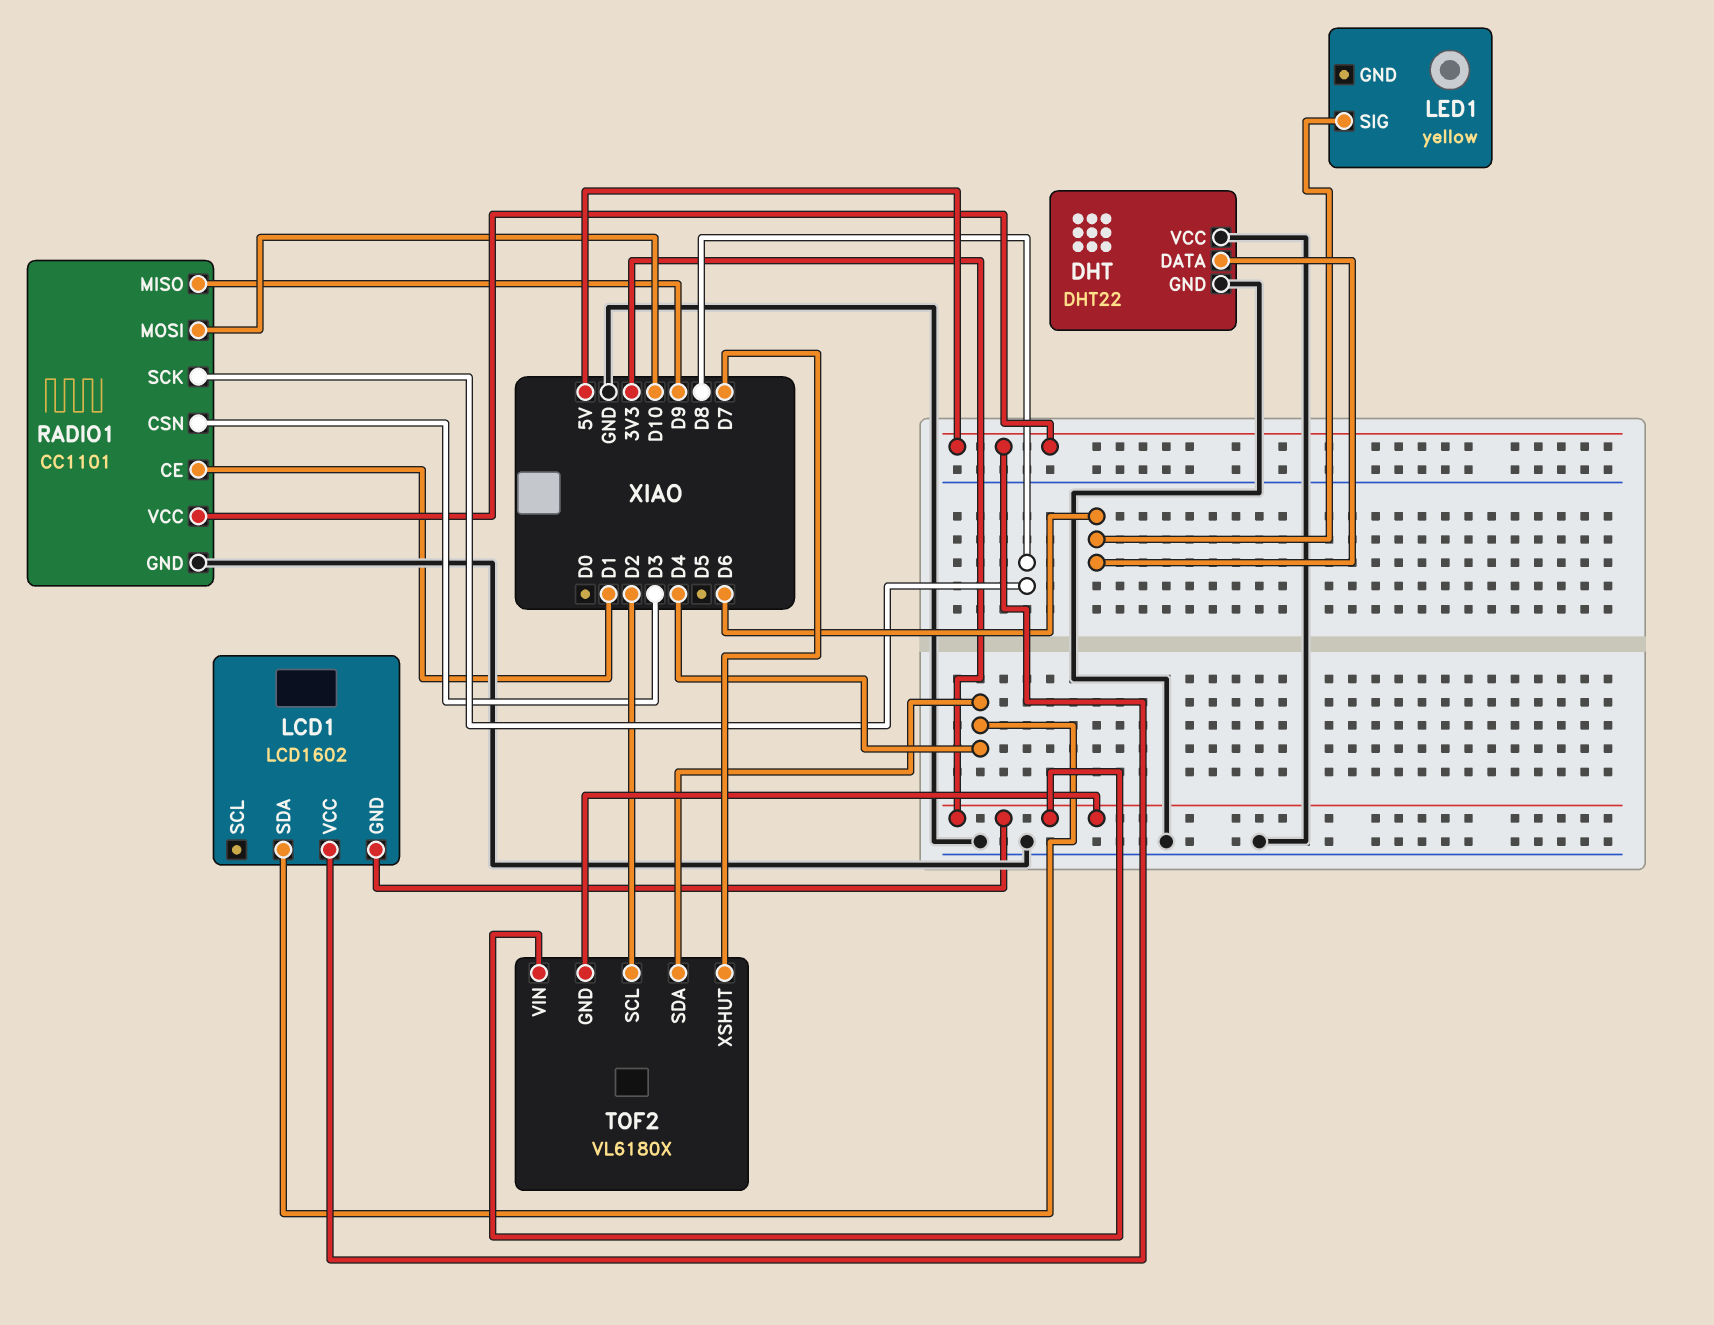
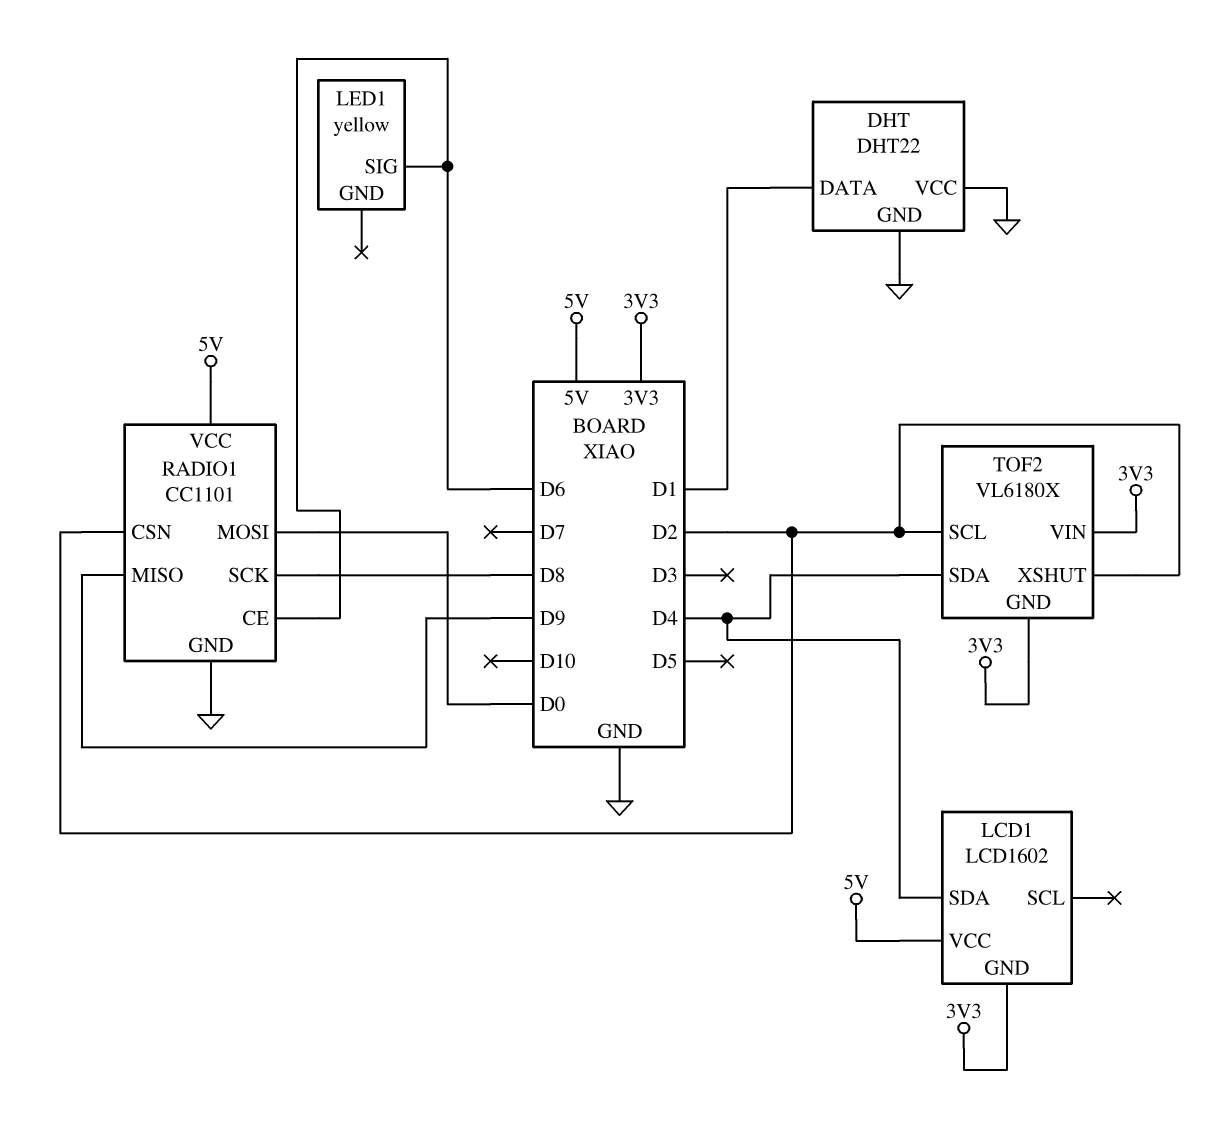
DHT pin DATA: D6 -> D1
RADIO1 pin CE: D1 -> D6
RADIO1 pin CSN: D3 -> D2
RADIO1 pin MOSI: D10 -> D0
TOF2 pin XSHUT: D7 -> D2

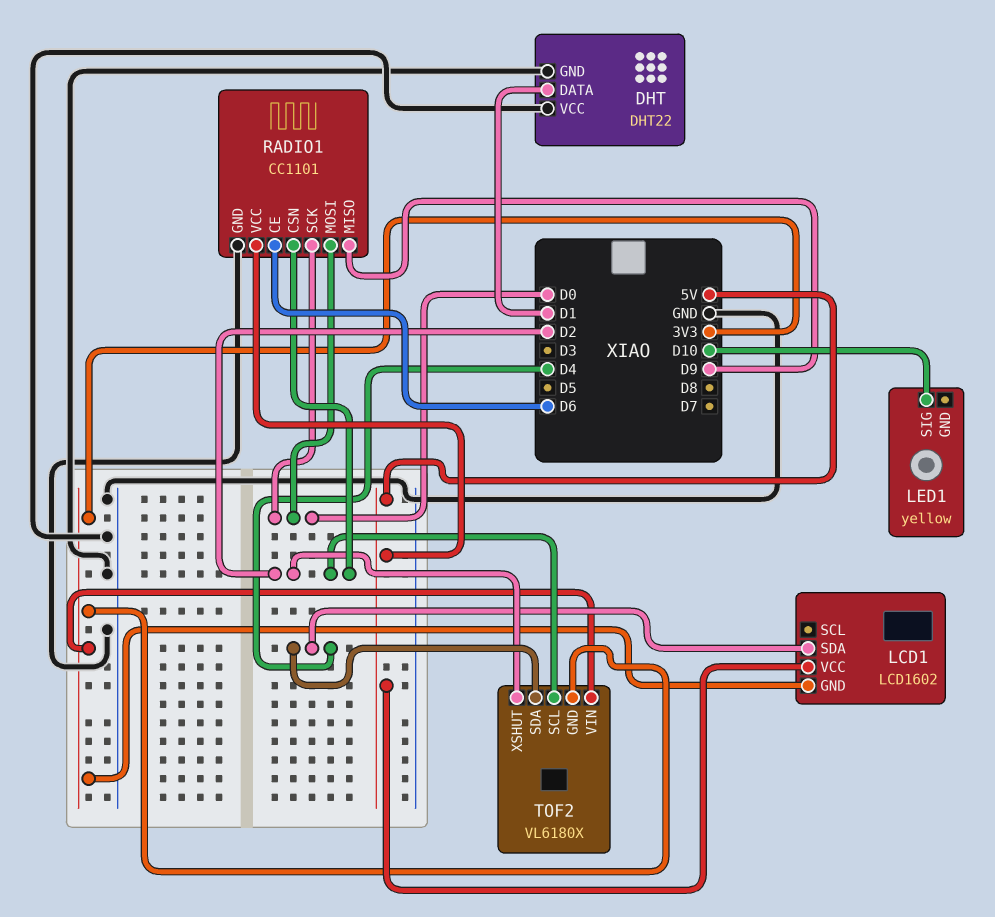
LED1 pin SIG: D6 -> D10
RADIO1 pin SCK: D8 -> D0

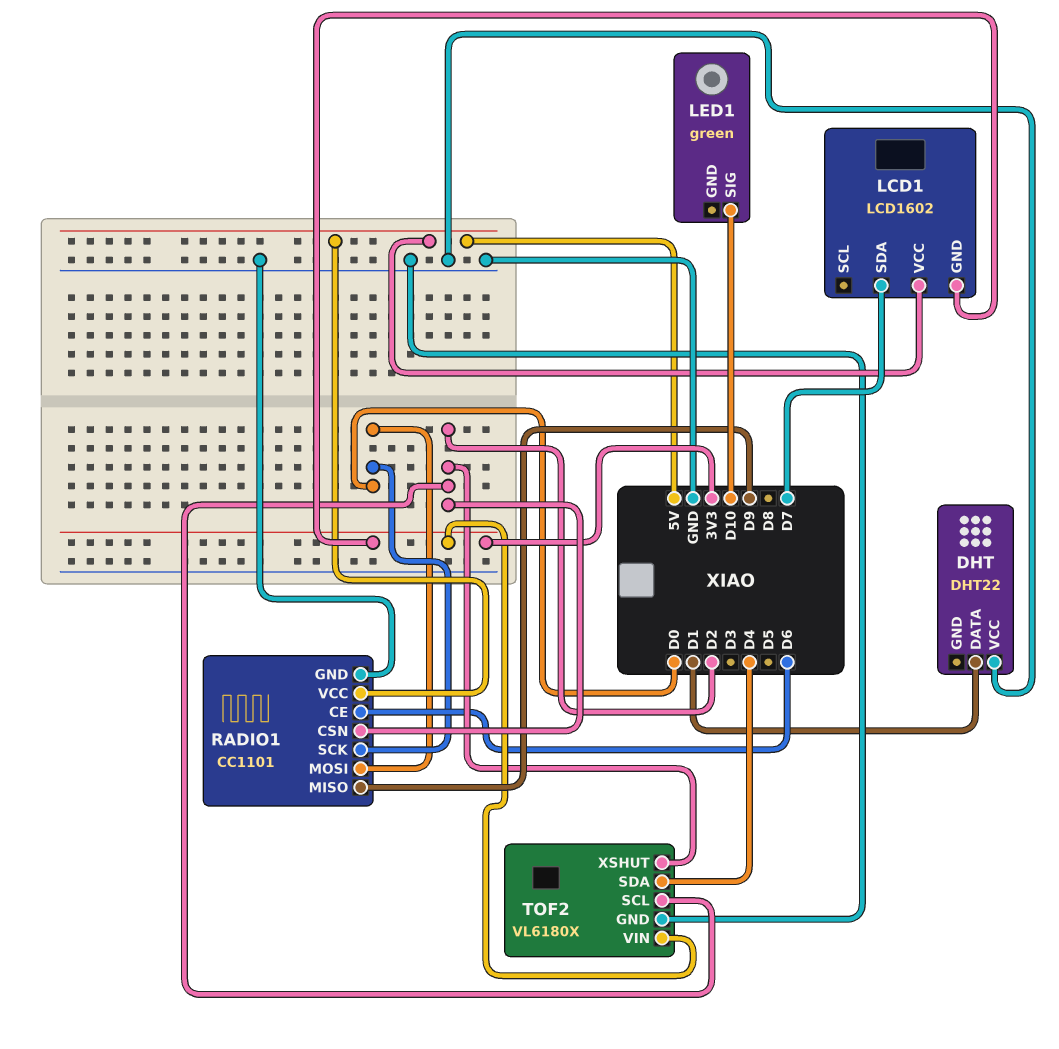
DHT pin GND: GND -> none
LCD1 pin SDA: D4 -> D7
LED1: yellow -> green
TOF2 pin GND: 3V3 -> GND

